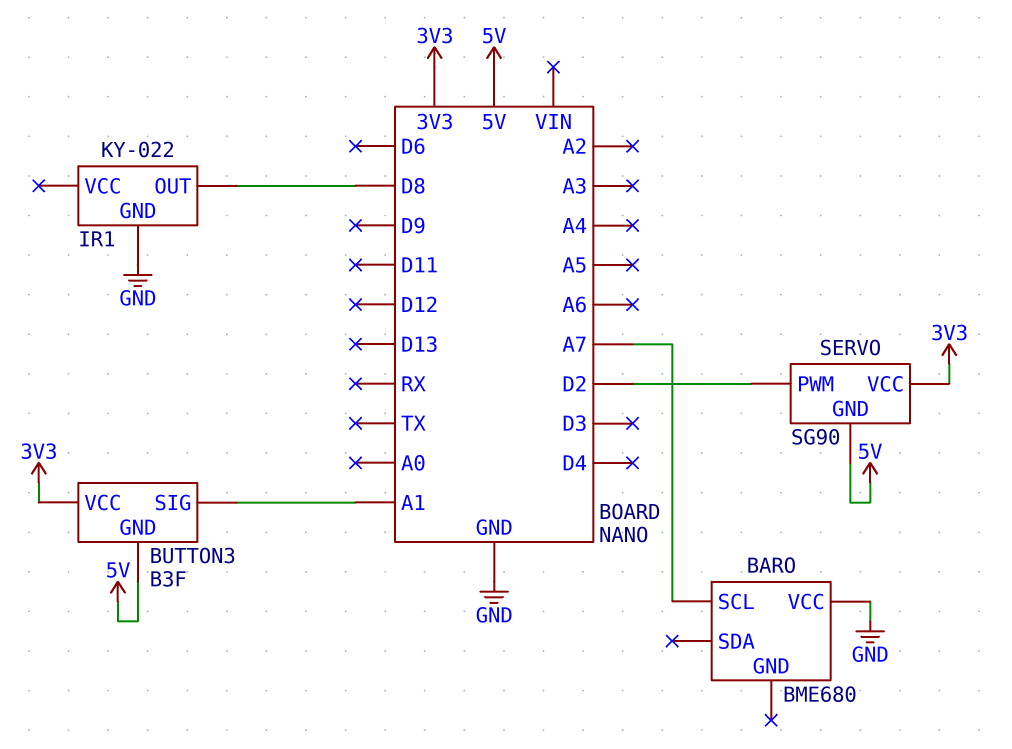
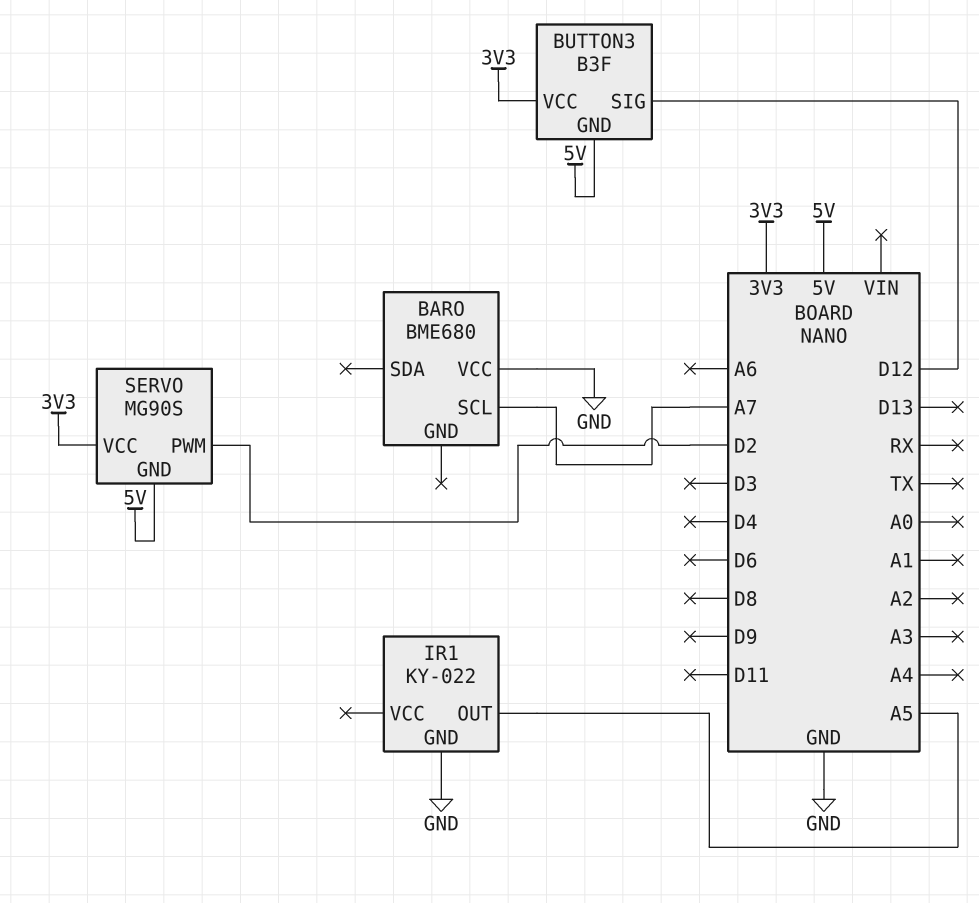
BUTTON3 pin SIG: A1 -> D12
IR1 pin OUT: D8 -> A5
SERVO: SG90 -> MG90S

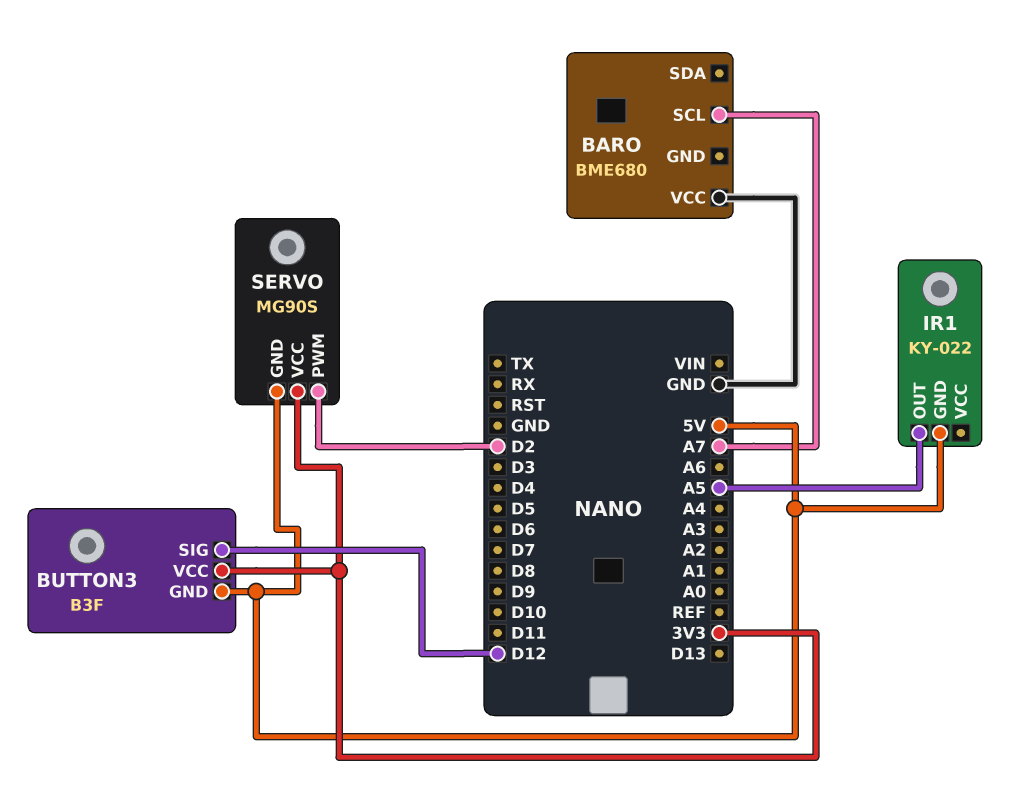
IR1 pin GND: GND -> 5V

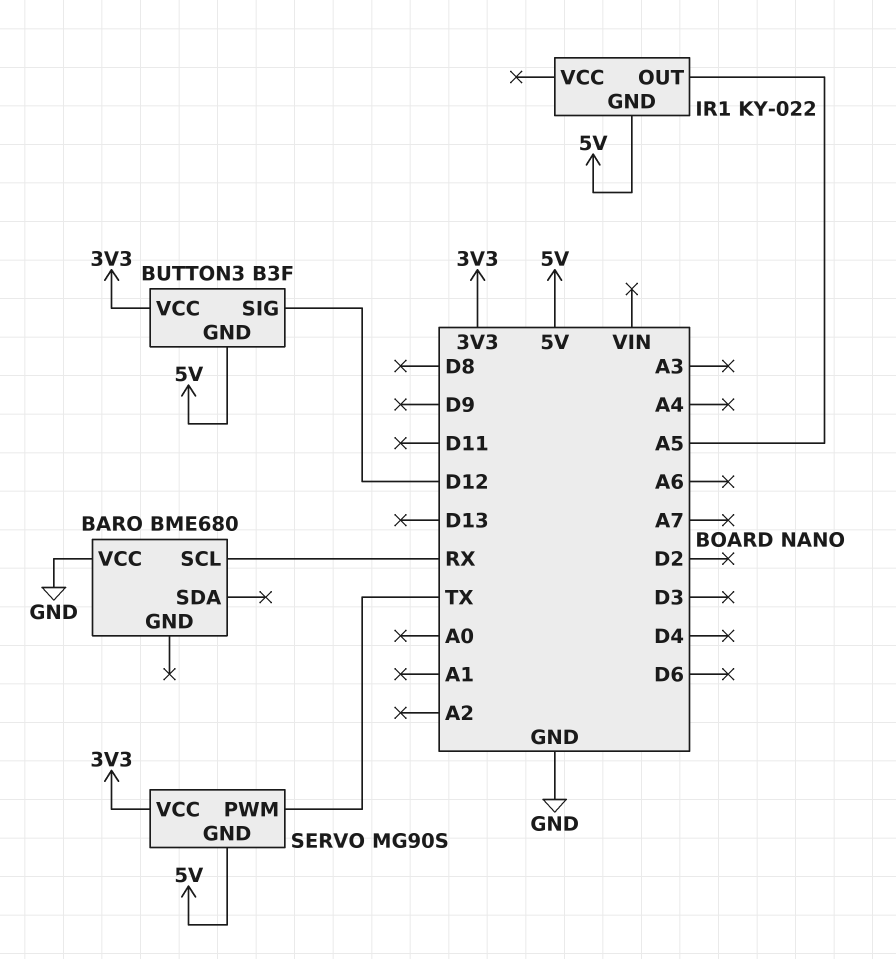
BARO pin SCL: A7 -> RX
SERVO pin PWM: D2 -> TX

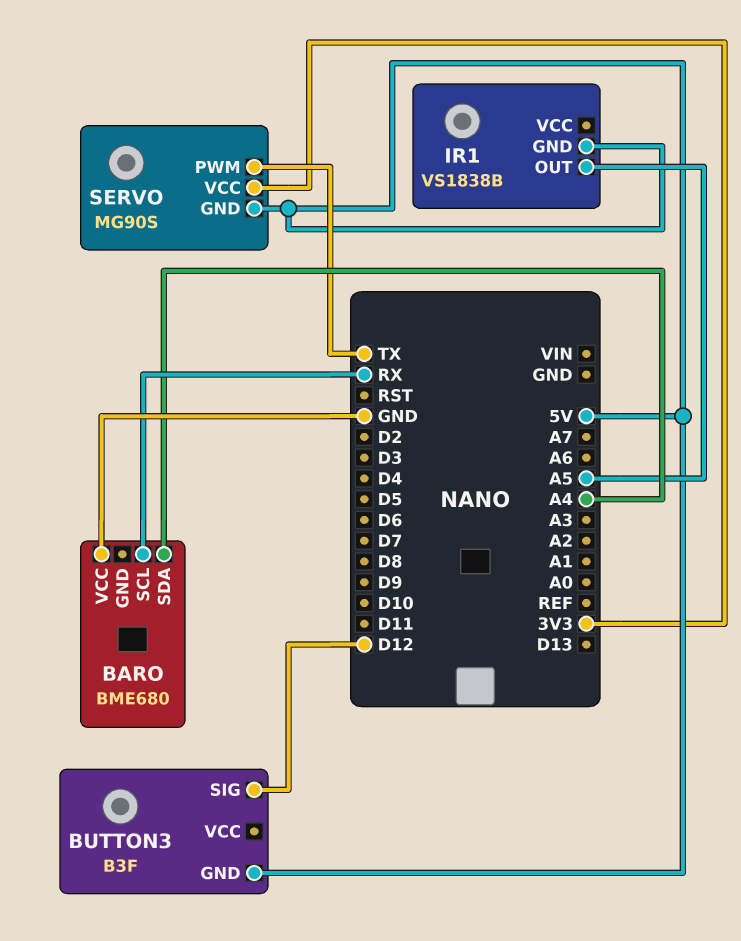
BARO pin SDA: none -> A4
BUTTON3 pin VCC: 3V3 -> none
IR1: KY-022 -> VS1838B

